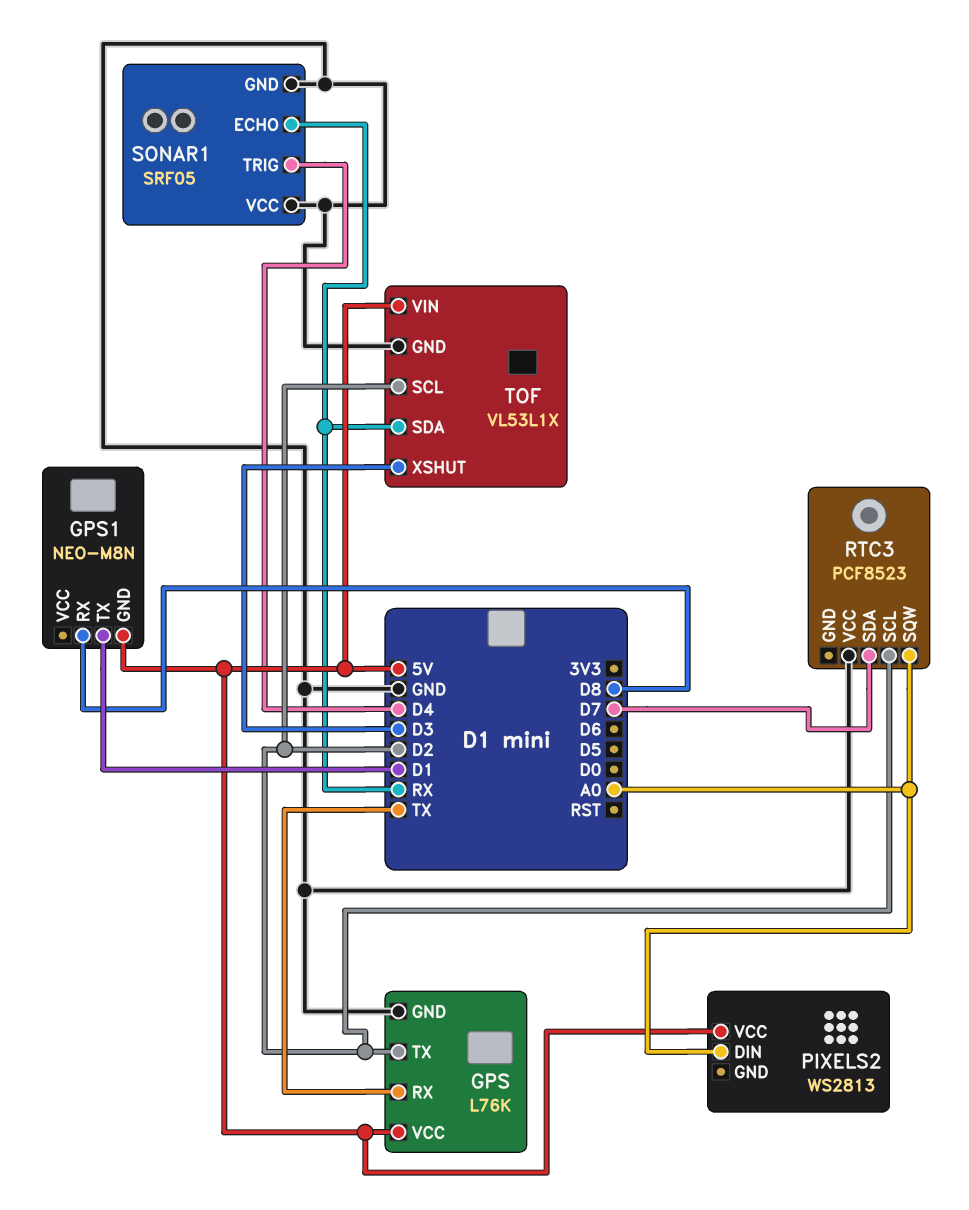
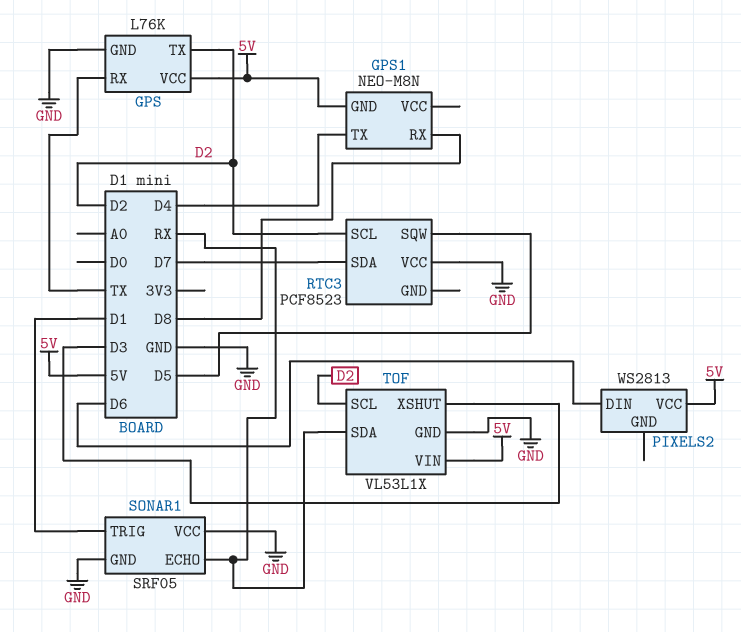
GPS1 pin TX: D1 -> D4
PIXELS2 pin DIN: A0 -> D6
RTC3 pin SQW: A0 -> D5
SONAR1 pin TRIG: D4 -> D1

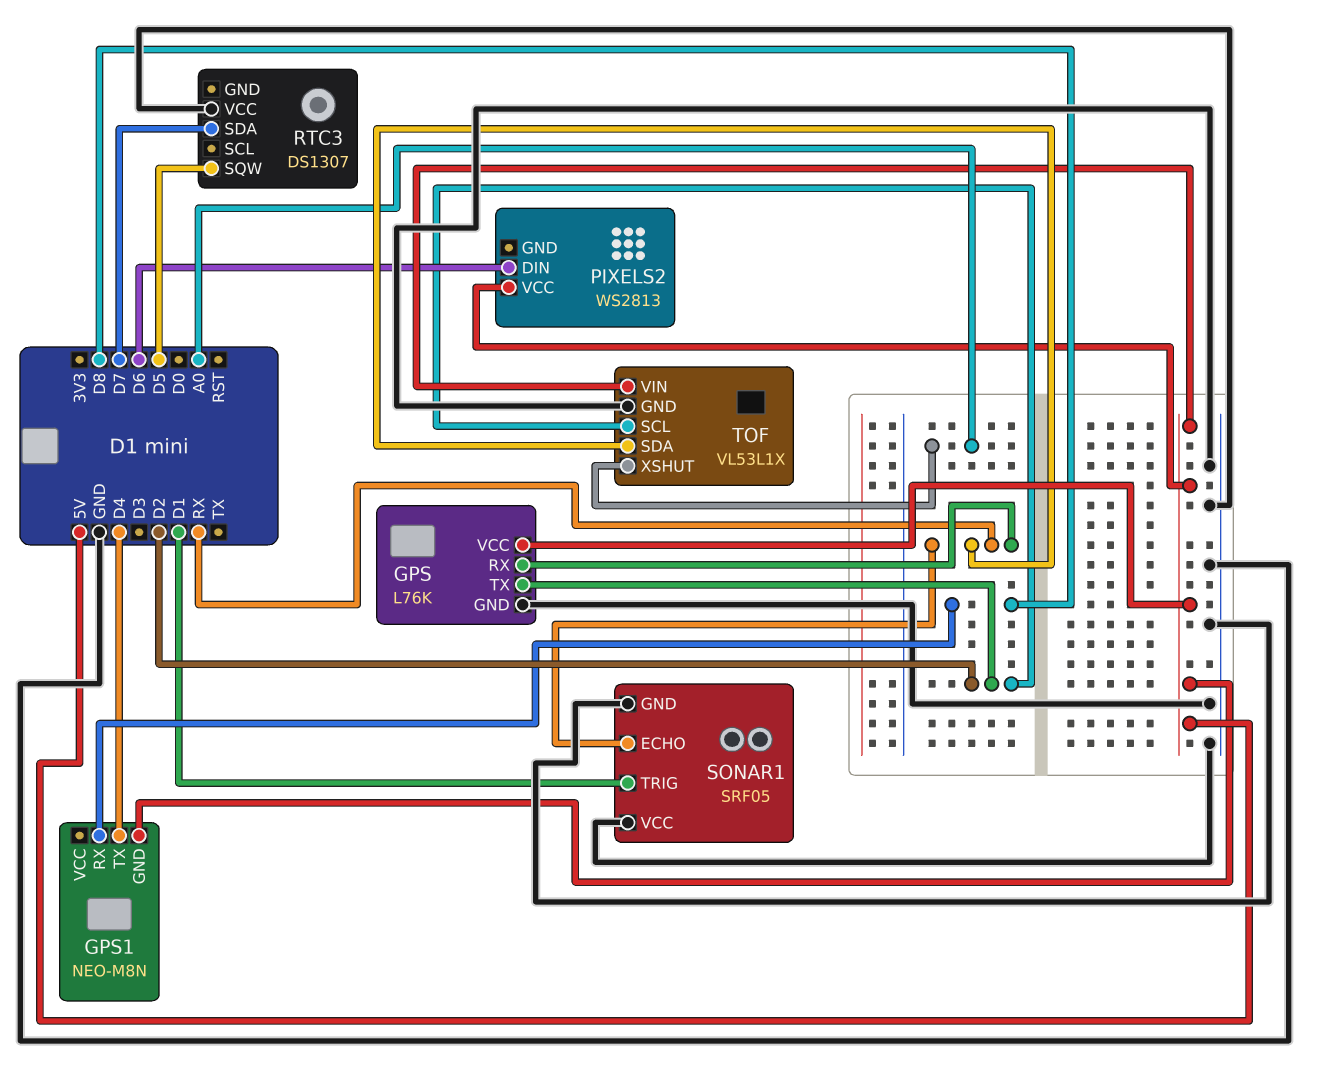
GPS pin RX: TX -> RX
RTC3: PCF8523 -> DS1307
RTC3 pin SCL: D2 -> none
TOF pin XSHUT: D3 -> A0

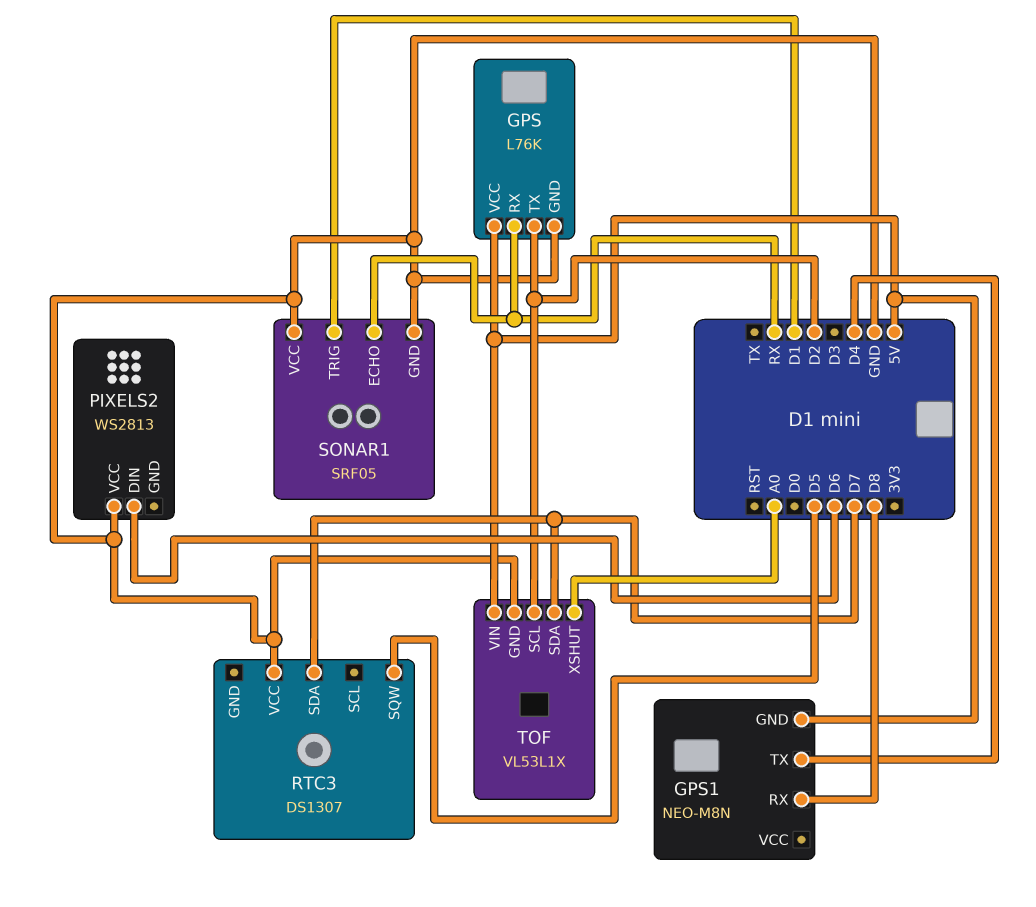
PIXELS2 pin VCC: 5V -> GND
TOF pin SDA: RX -> D7

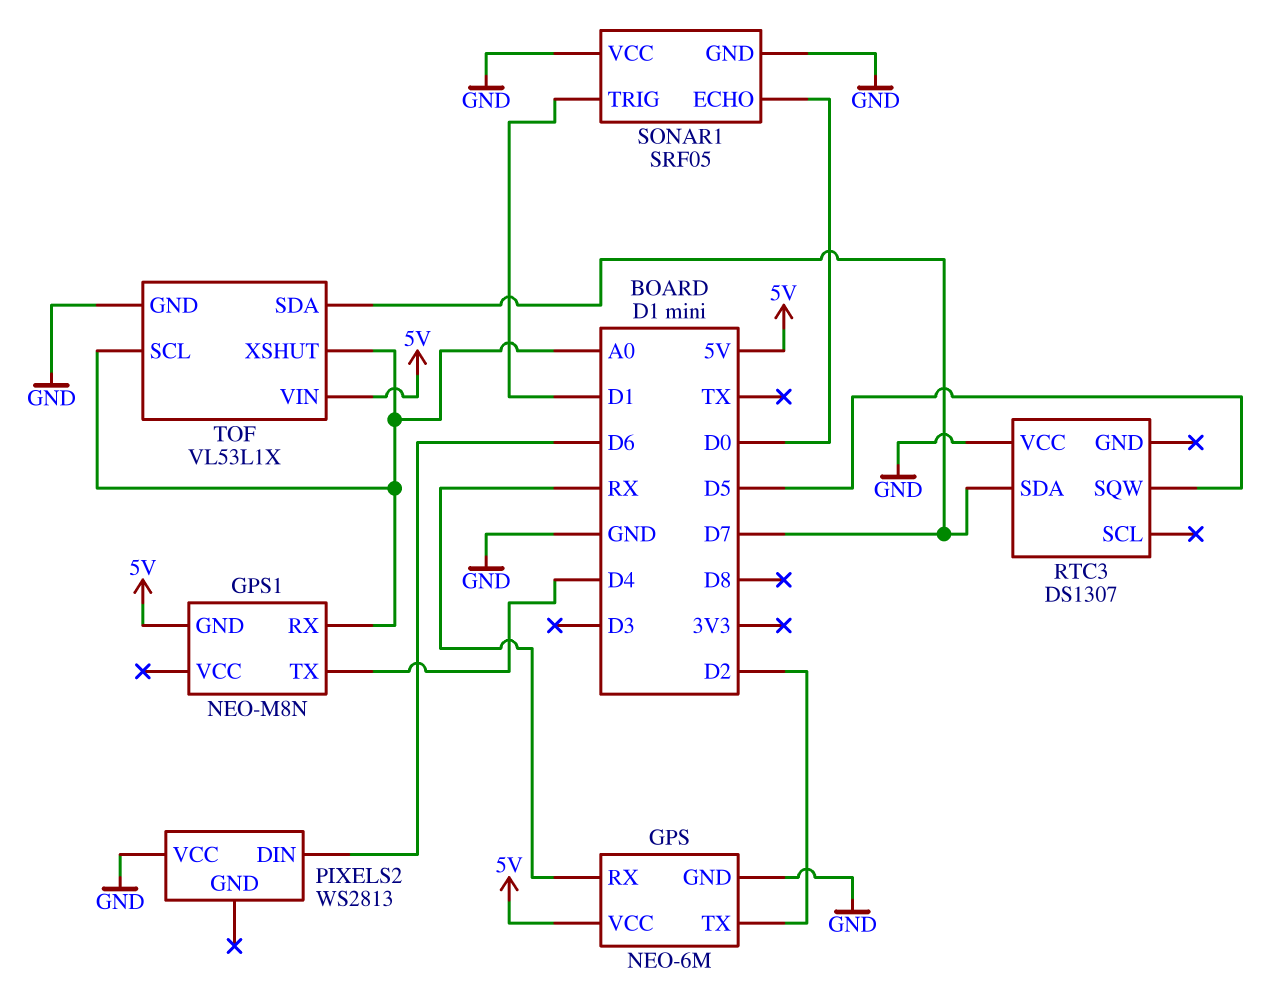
GPS: L76K -> NEO-6M
GPS1 pin RX: D8 -> A0
SONAR1 pin ECHO: RX -> D0
TOF pin SCL: D2 -> A0

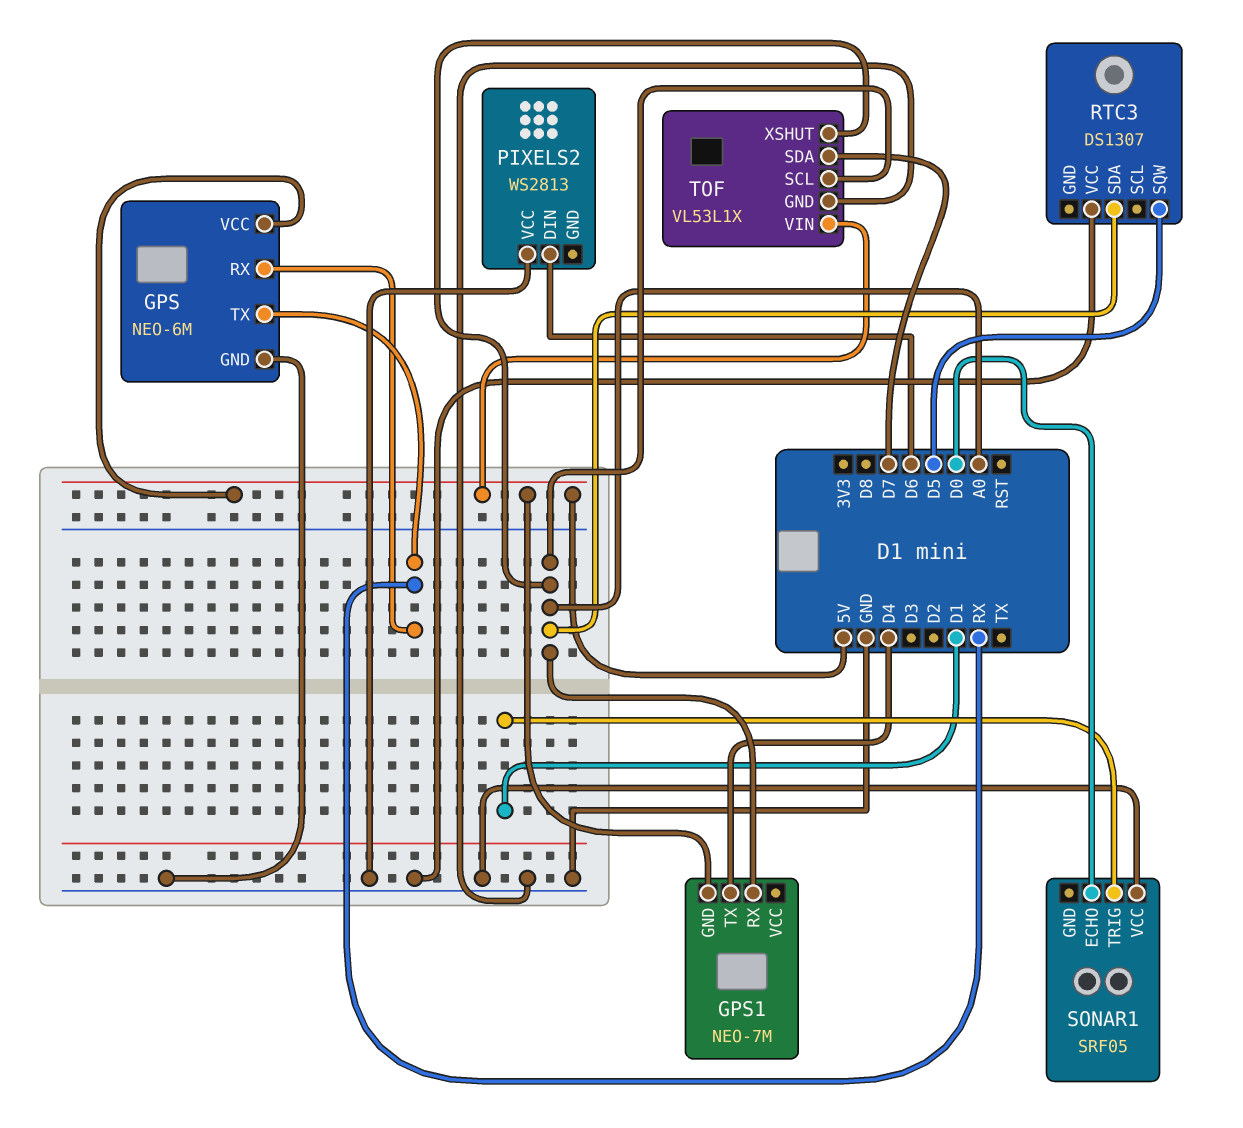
GPS pin TX: D2 -> RX
GPS1: NEO-M8N -> NEO-7M
RTC3 pin SDA: D7 -> A0
SONAR1 pin GND: GND -> none

